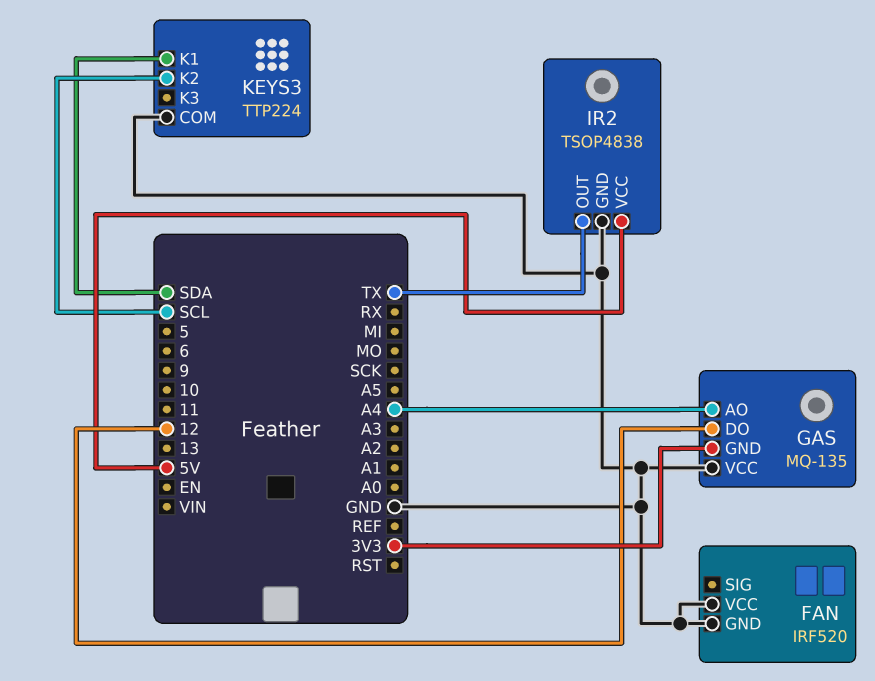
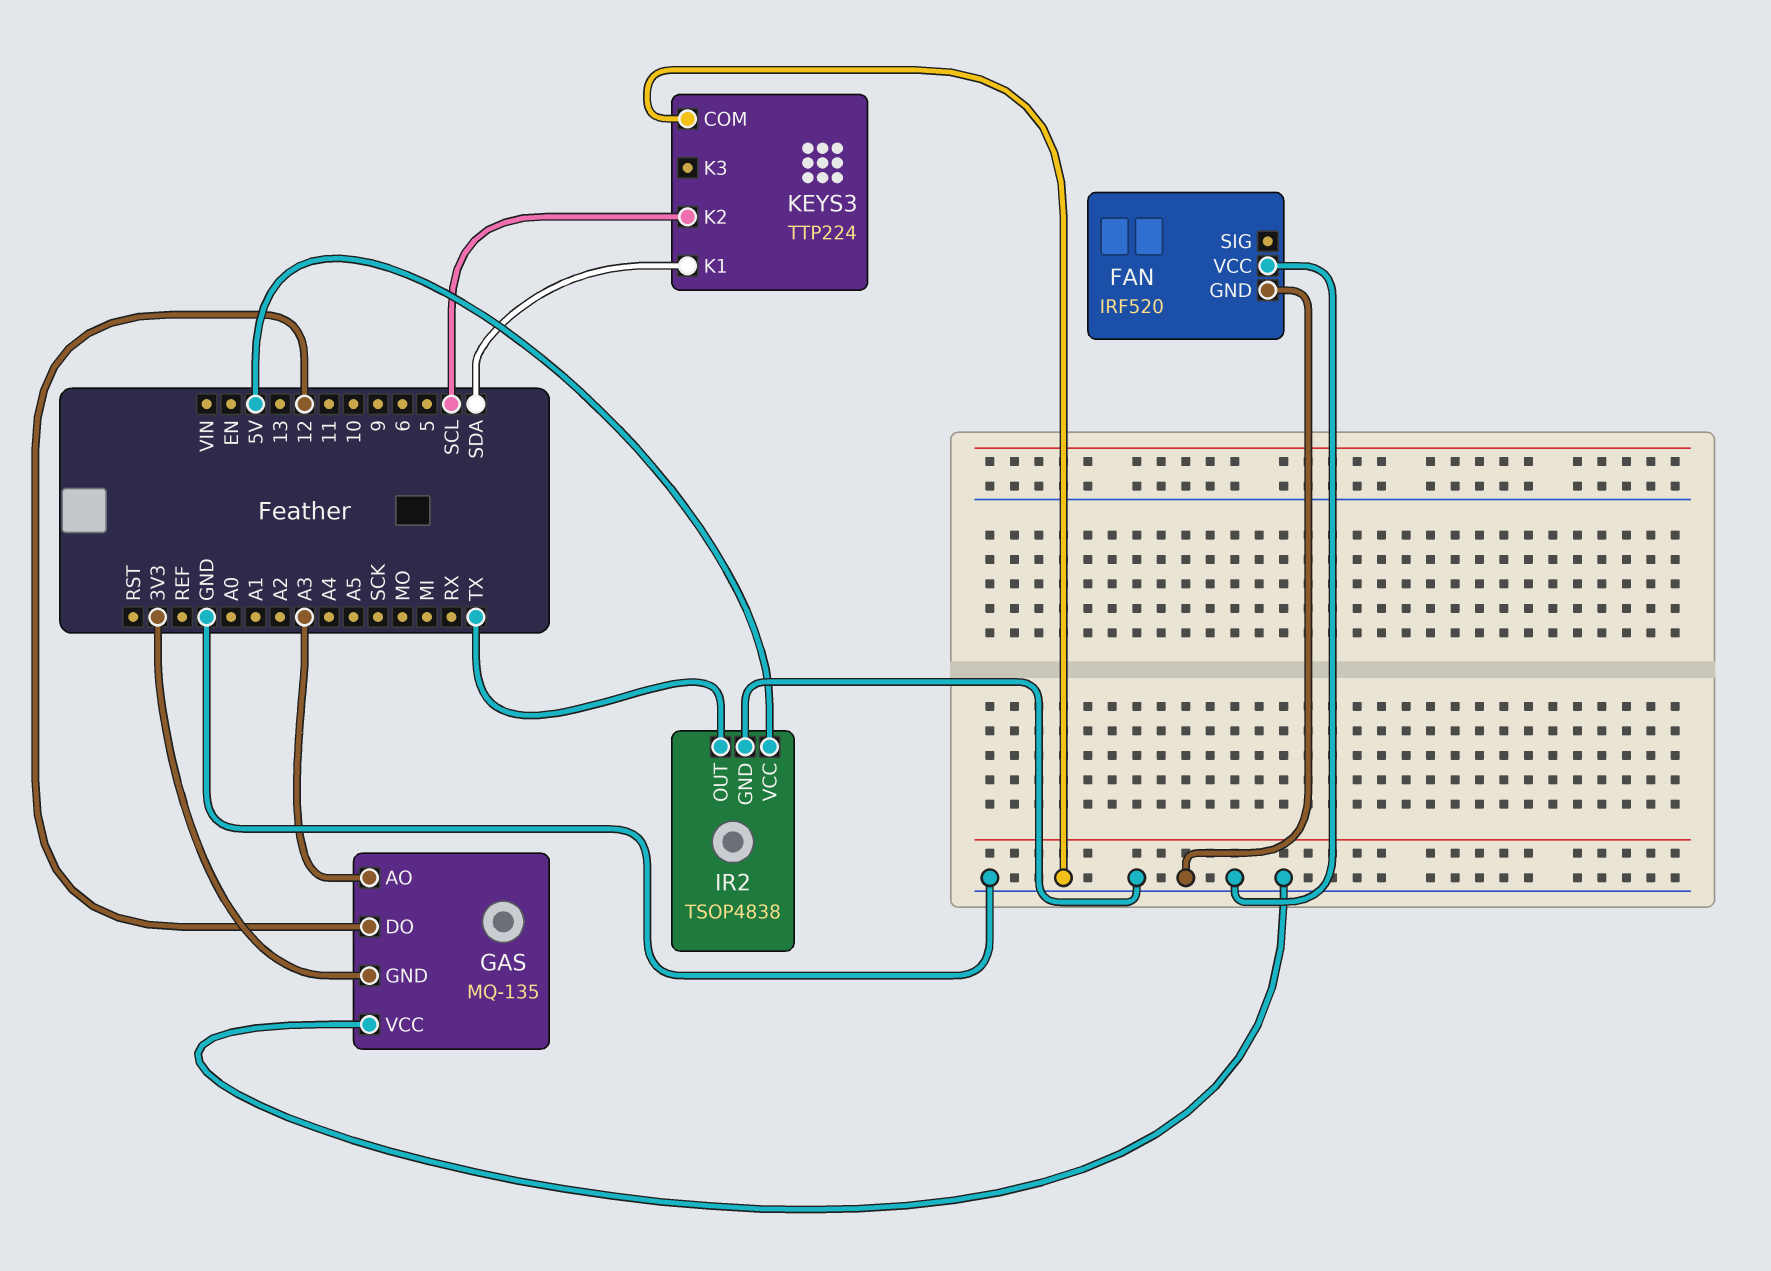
GAS pin AO: A4 -> A3

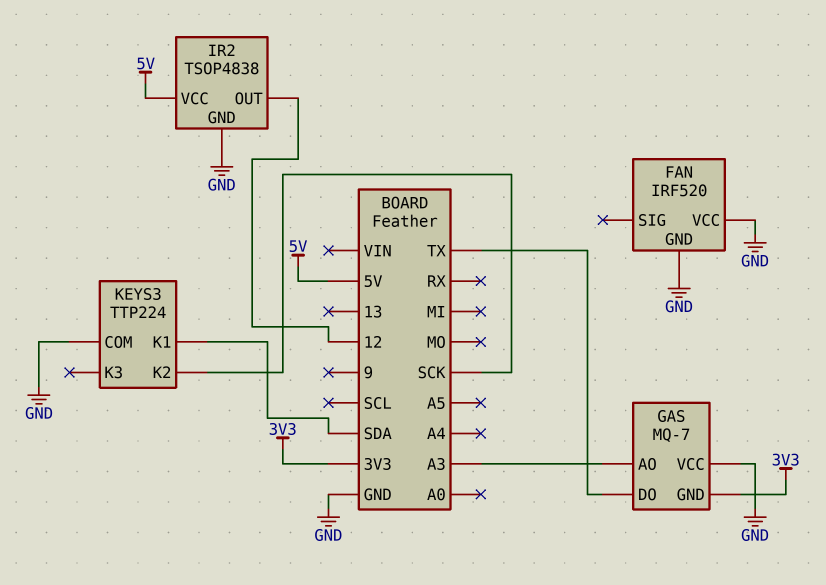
GAS: MQ-135 -> MQ-7
GAS pin DO: 12 -> TX
IR2 pin OUT: TX -> 12
KEYS3 pin K2: SCL -> SCK

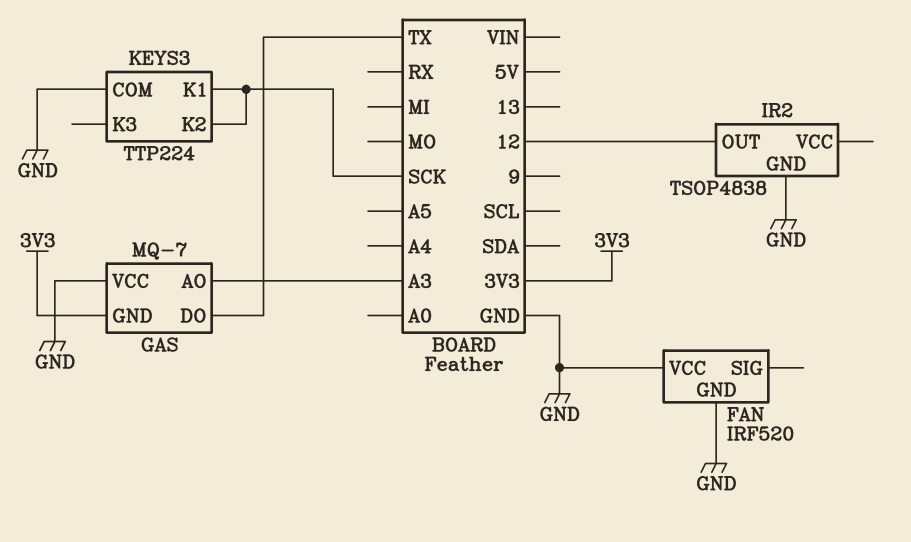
IR2 pin VCC: 5V -> none
KEYS3 pin K1: SDA -> SCK

